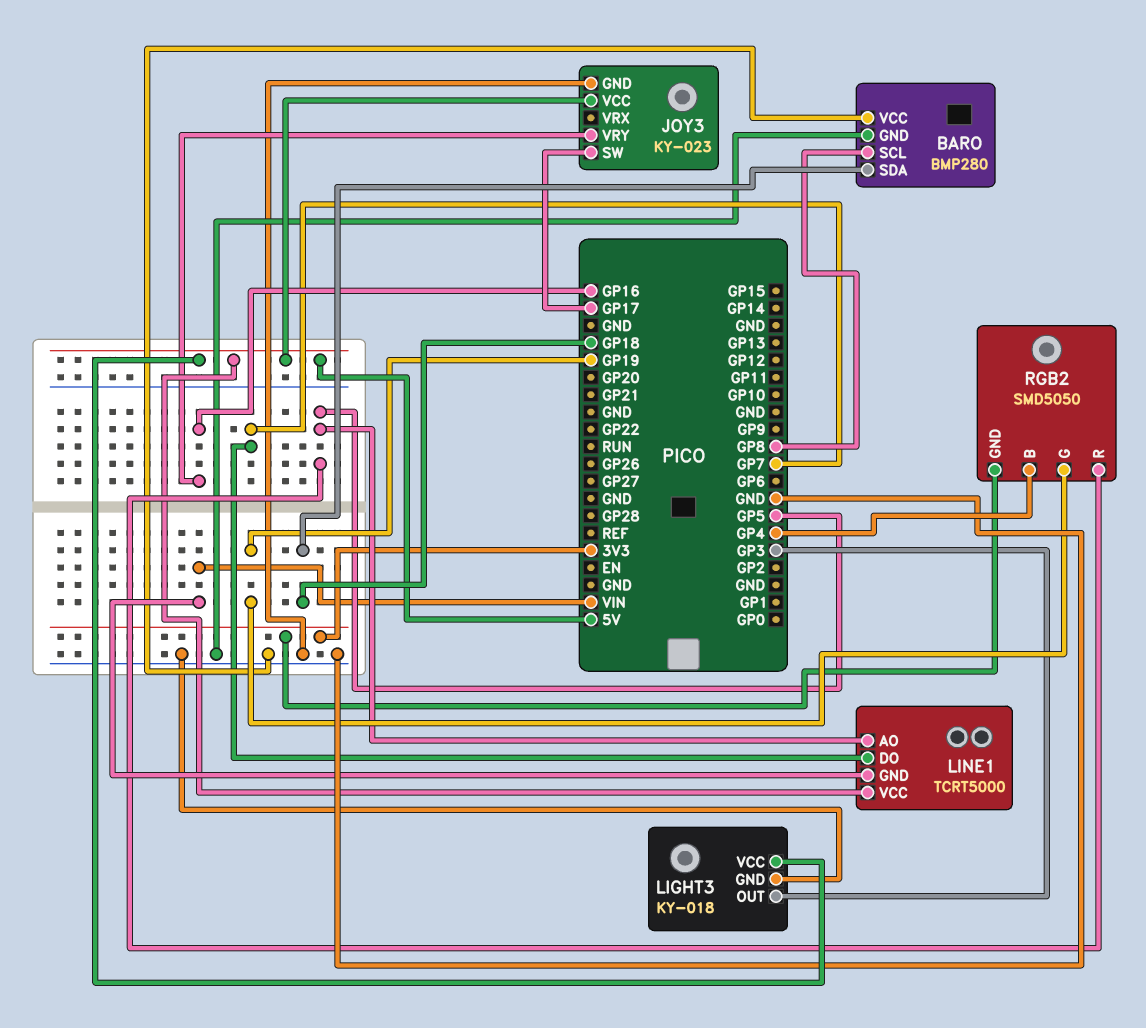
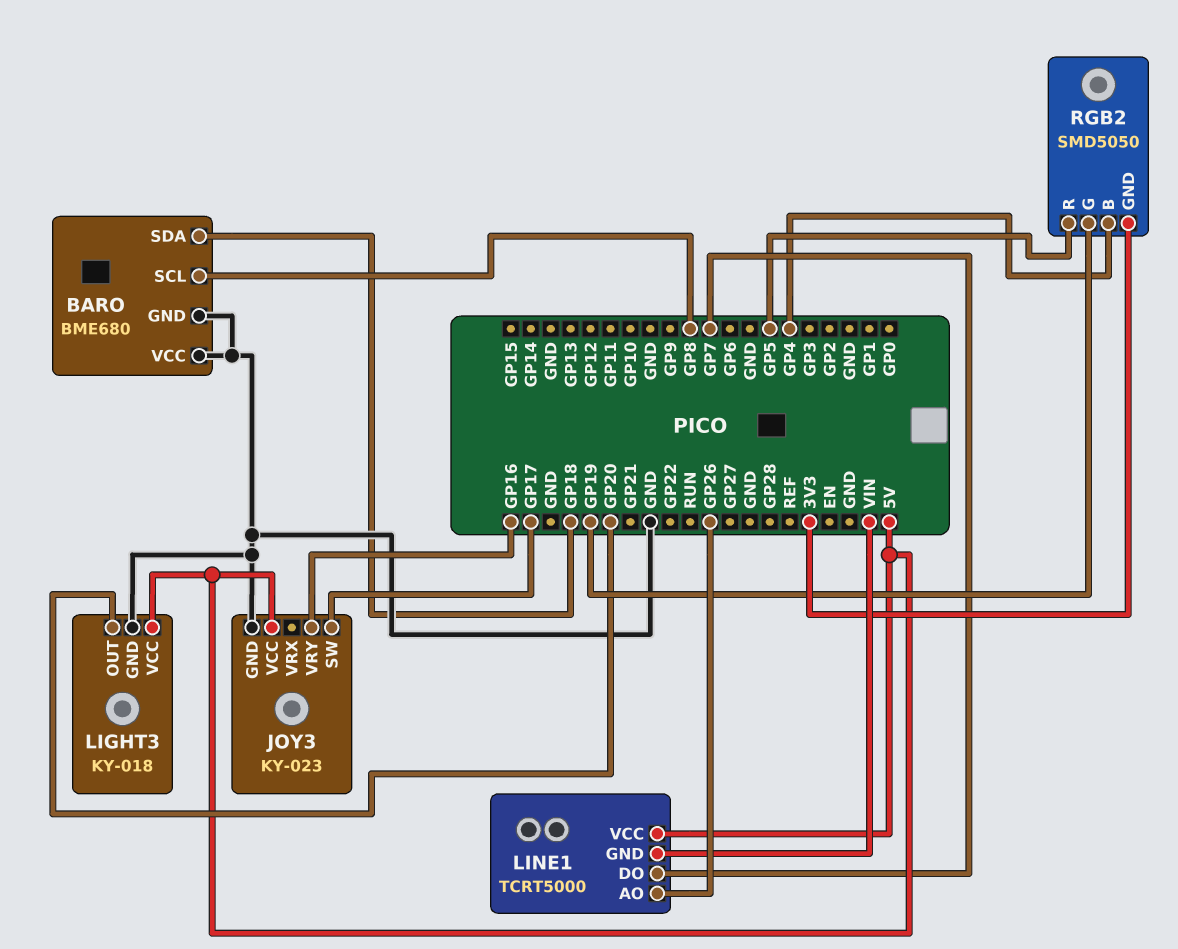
BARO: BMP280 -> BME680
LIGHT3 pin OUT: GP3 -> GP20
LINE1 pin AO: GP5 -> GP26

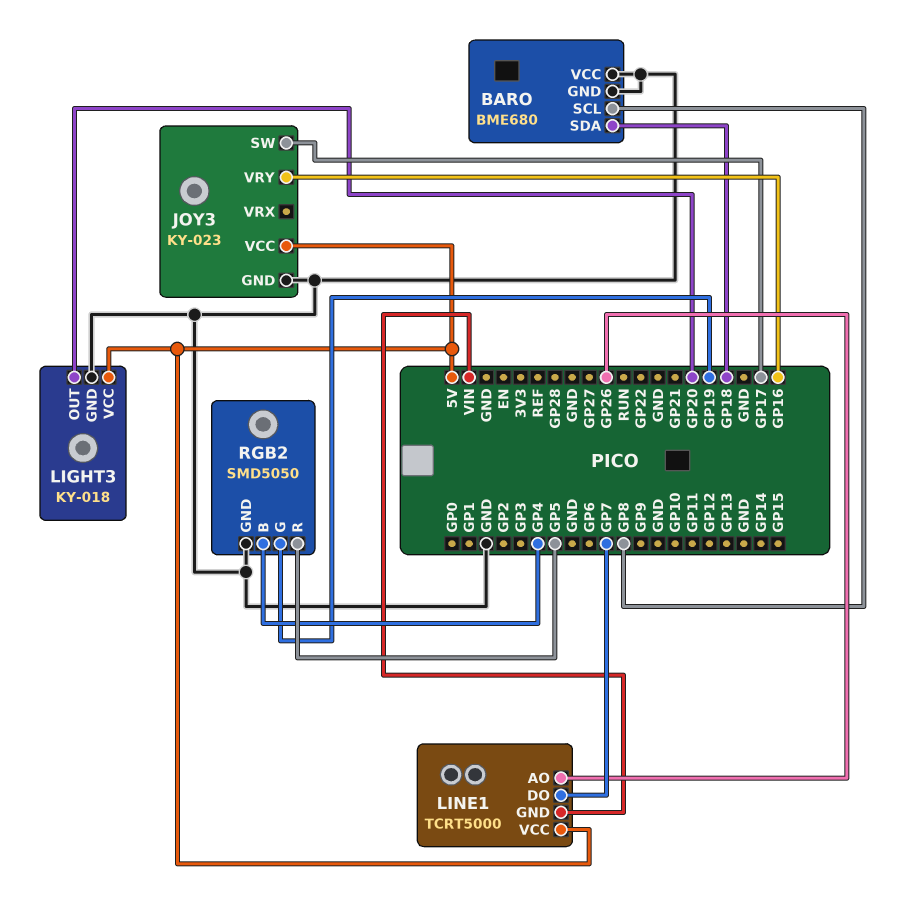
RGB2 pin GND: 3V3 -> GND

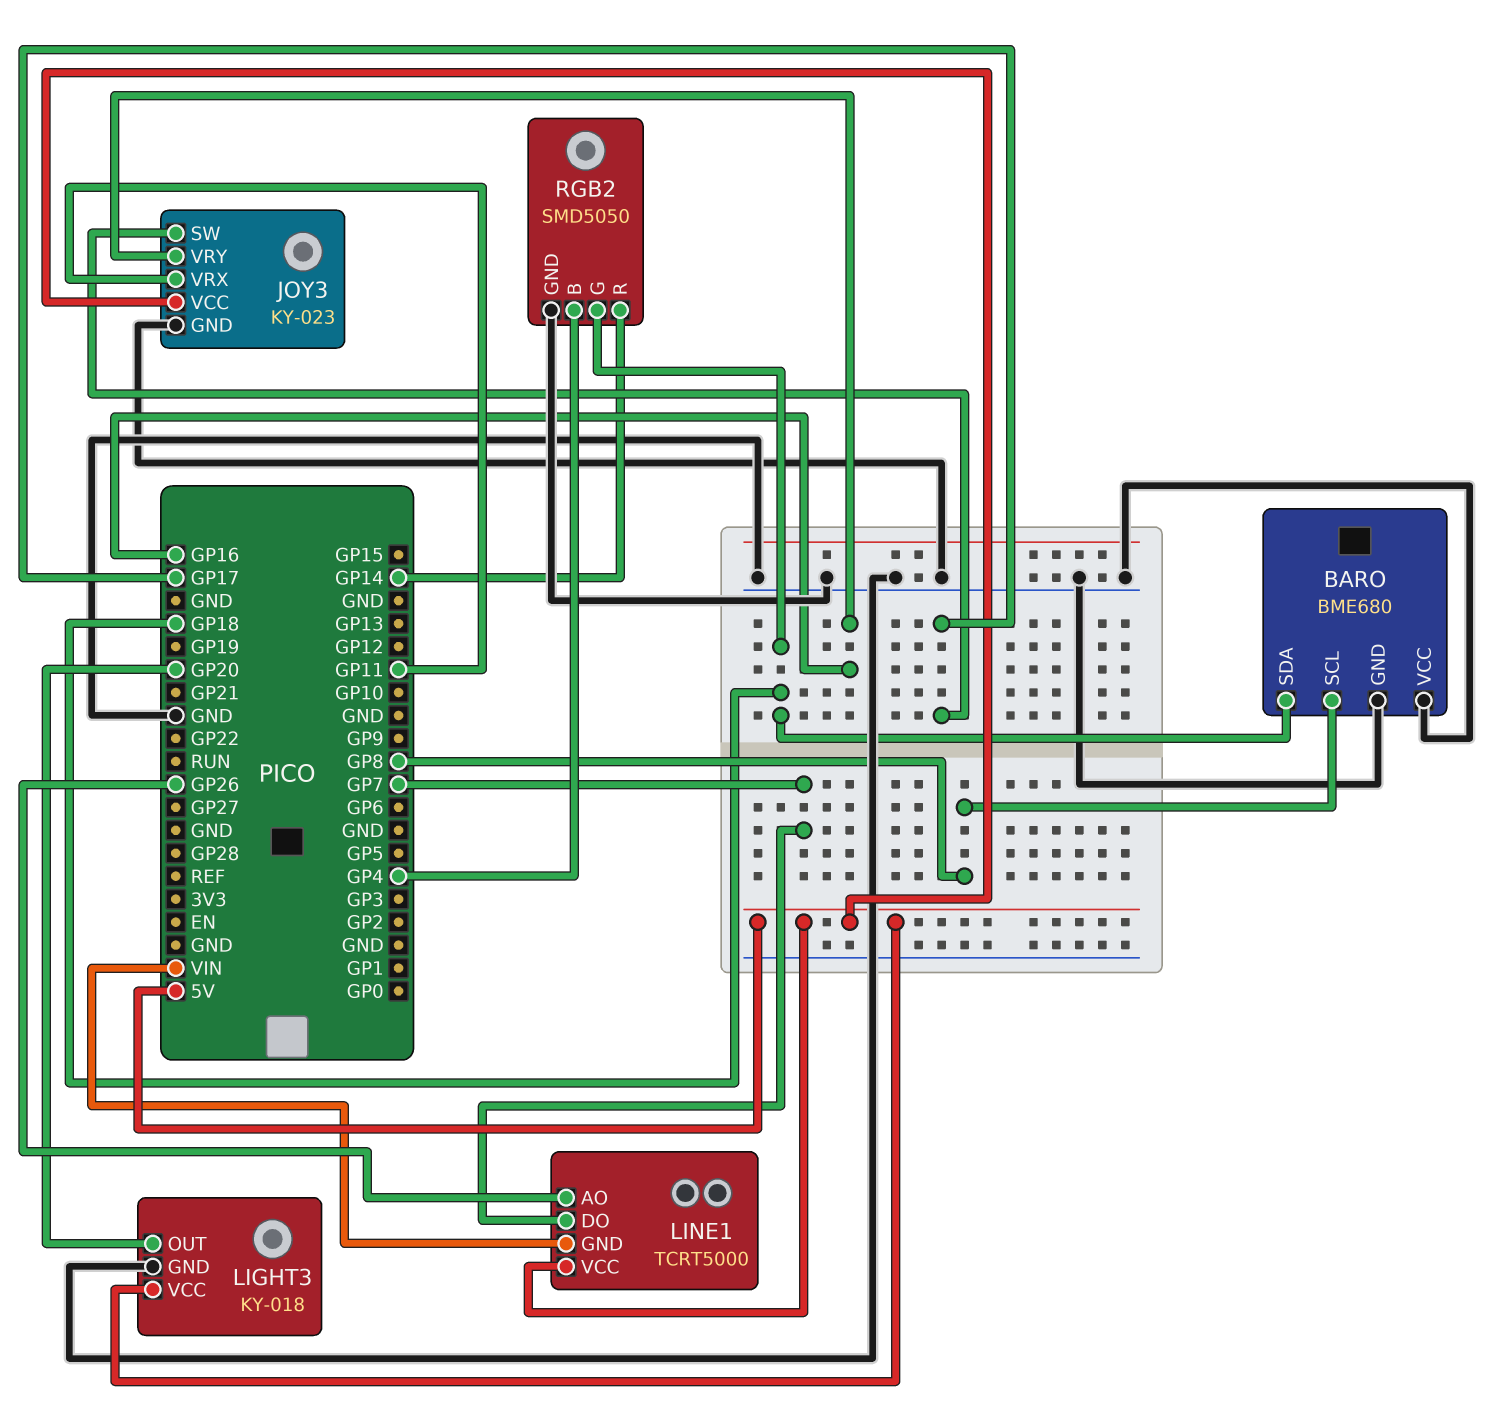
JOY3 pin VRX: none -> GP11
RGB2 pin G: GP19 -> GP18
RGB2 pin R: GP5 -> GP14

